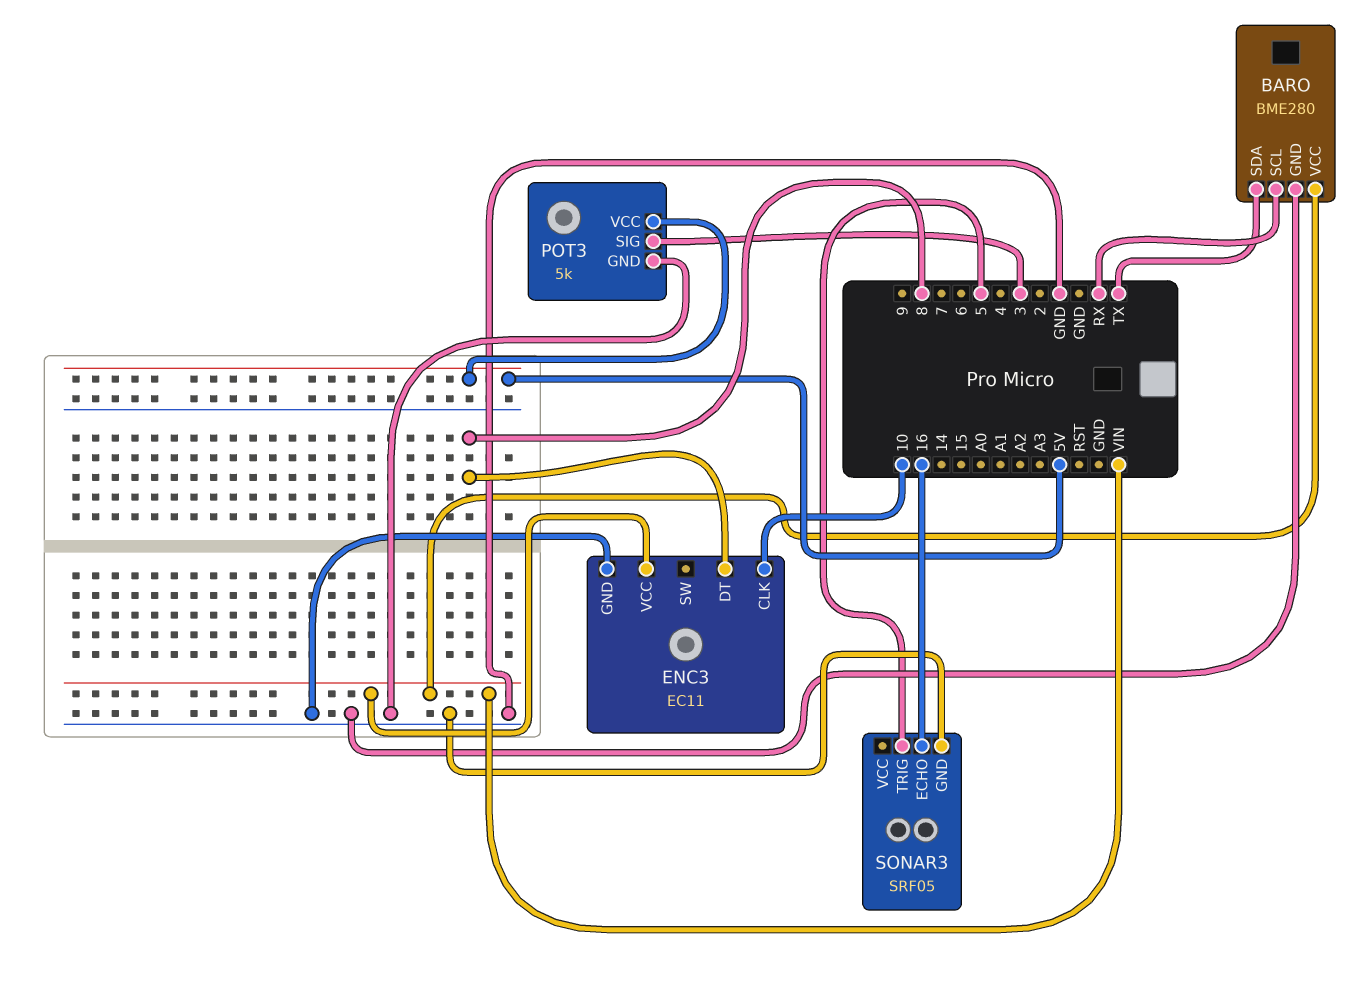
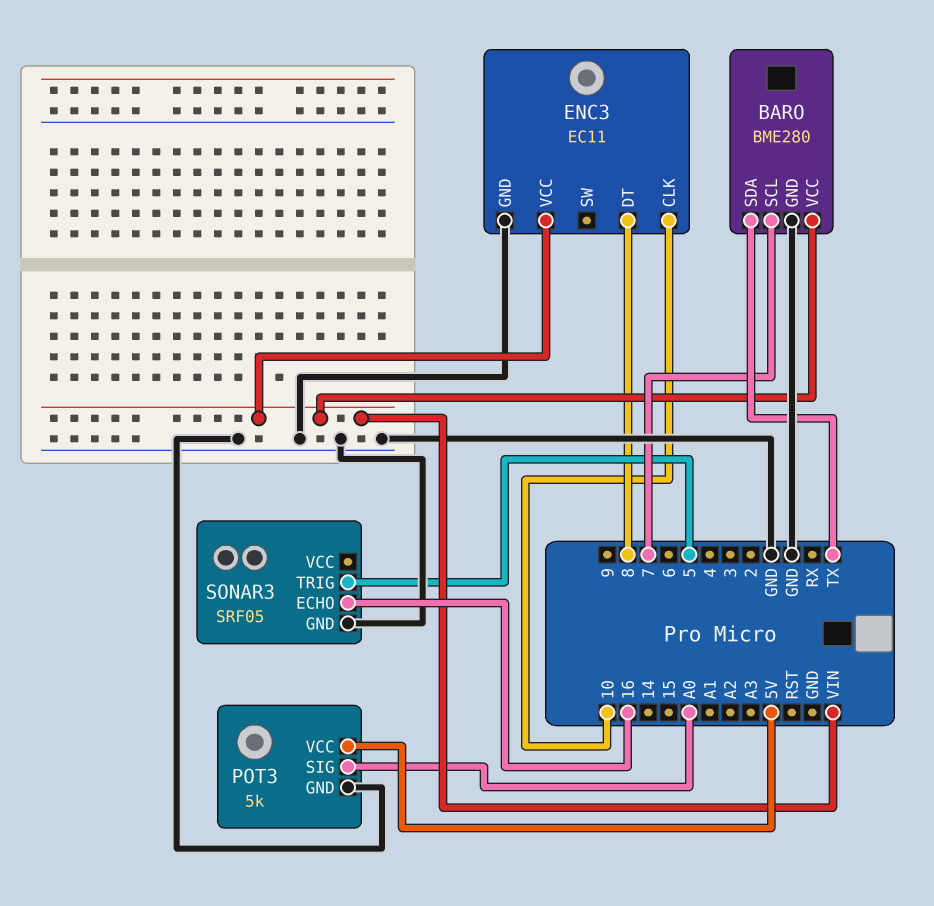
BARO pin SCL: RX -> 7
POT3 pin SIG: 3 -> A0

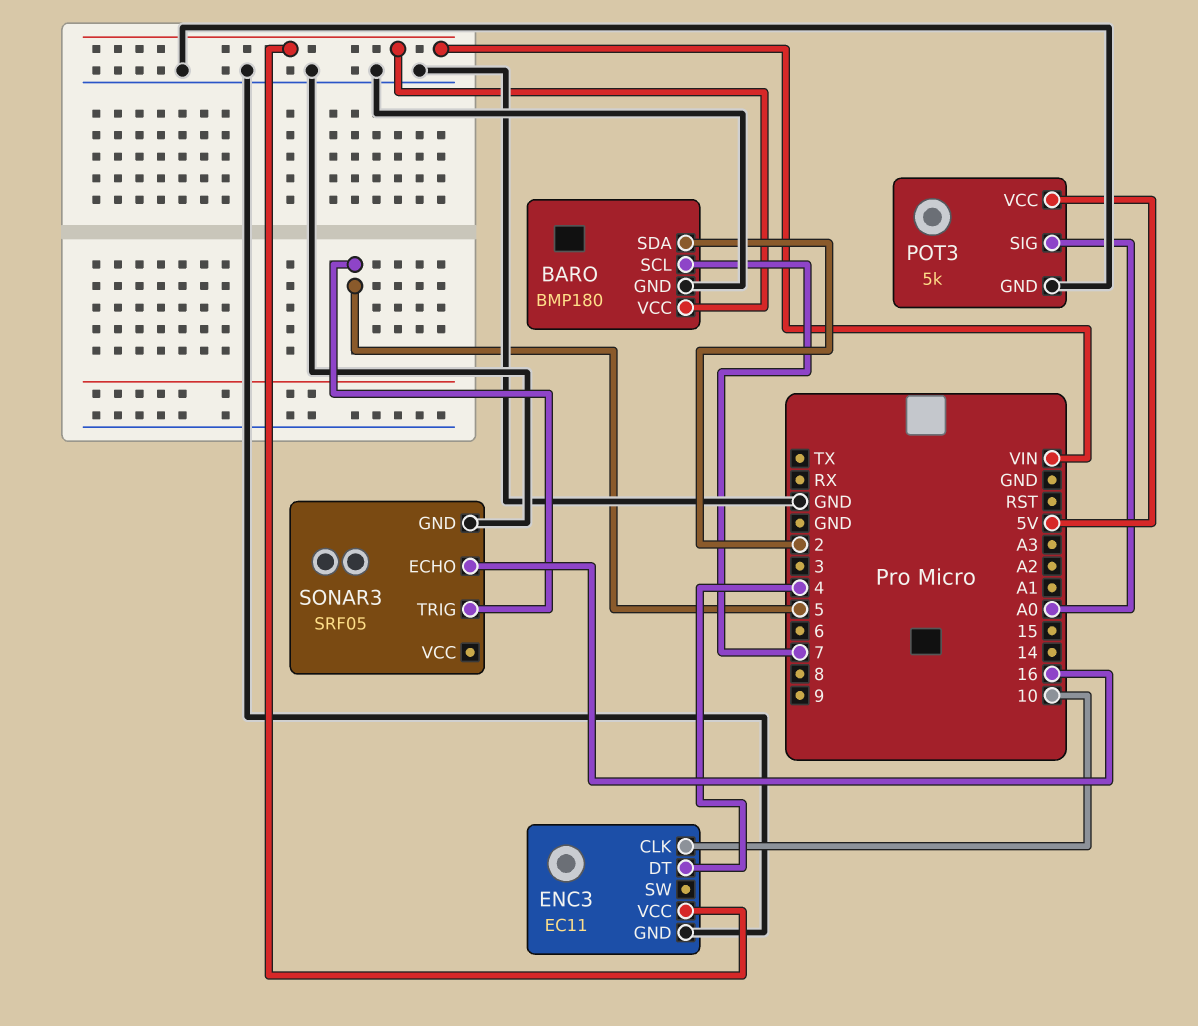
BARO: BME280 -> BMP180
BARO pin SDA: TX -> 2
ENC3 pin DT: 8 -> 4

